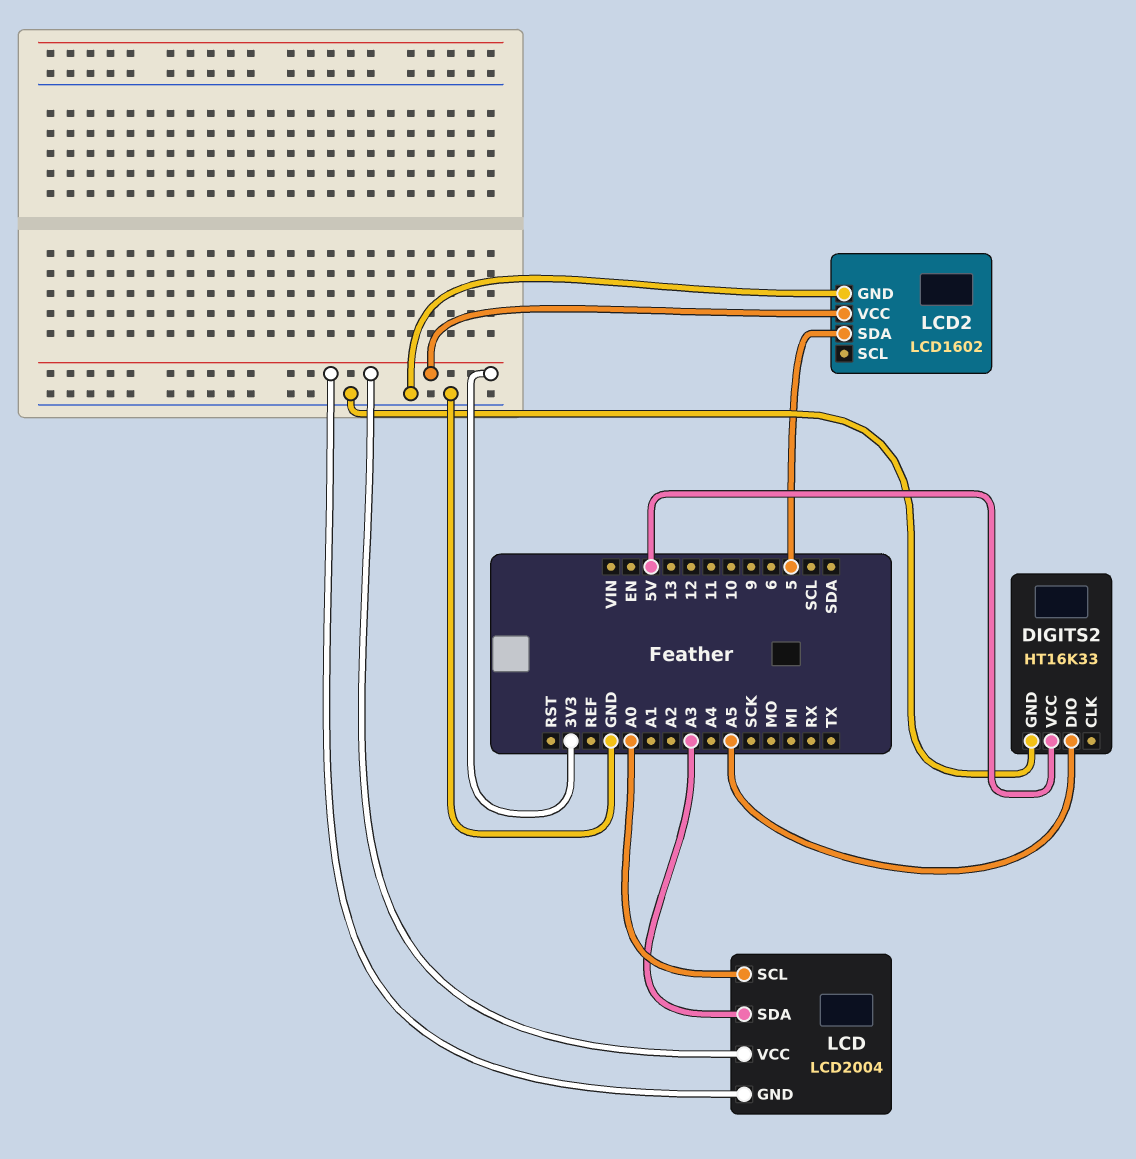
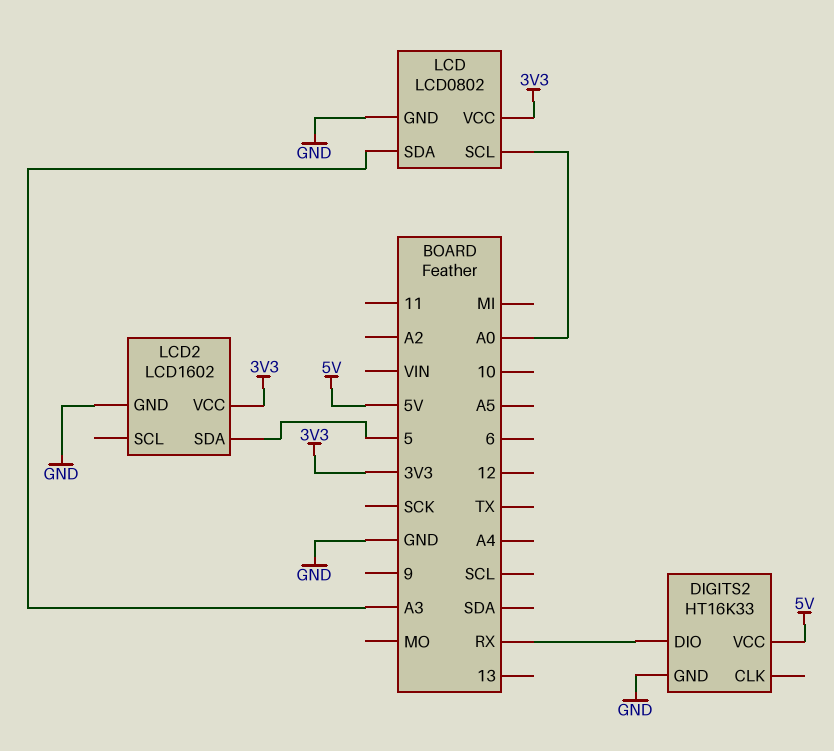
DIGITS2 pin DIO: A5 -> RX
LCD: LCD2004 -> LCD0802
LCD pin GND: 3V3 -> GND

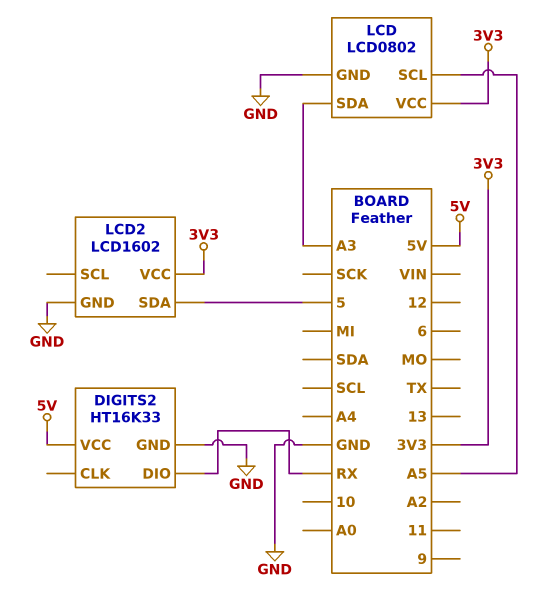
LCD pin SCL: A0 -> A5

